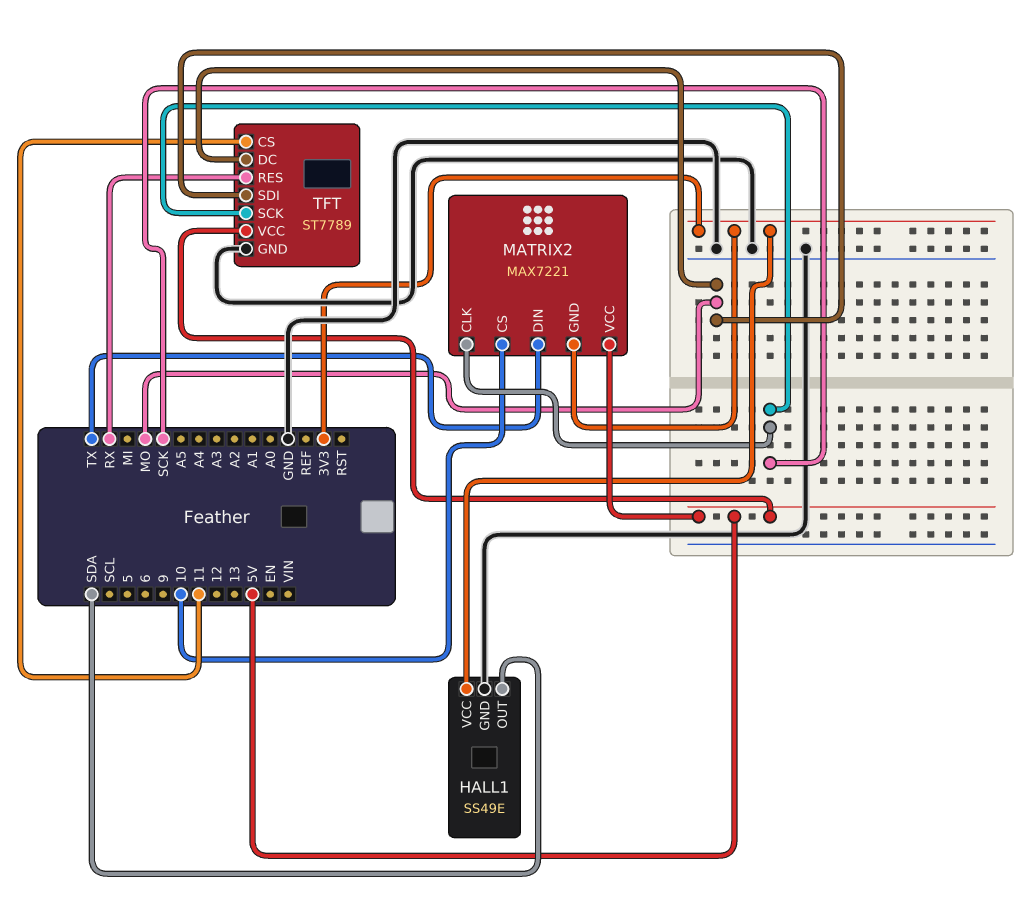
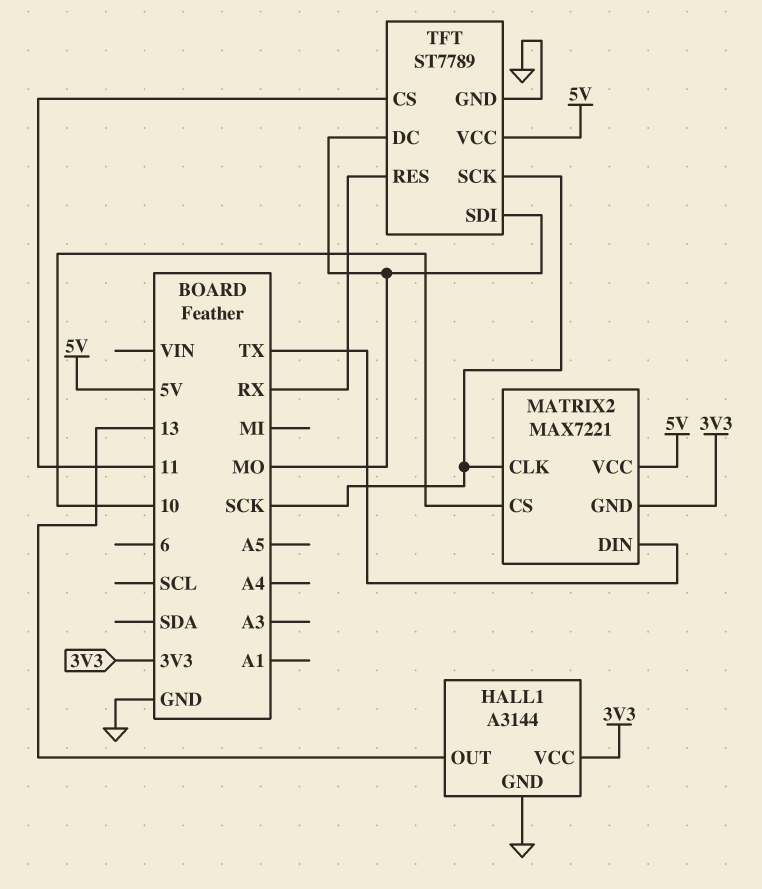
HALL1: SS49E -> A3144
HALL1 pin OUT: SDA -> 13

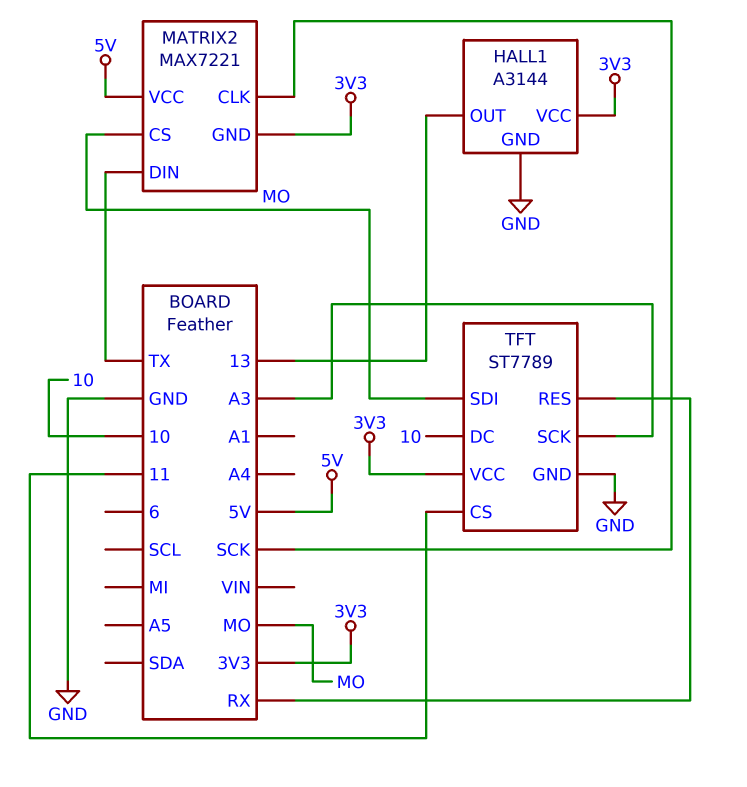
MATRIX2 pin CS: 10 -> MO
TFT pin DC: MO -> 10
TFT pin SCK: SCK -> A3
TFT pin VCC: 5V -> 3V3

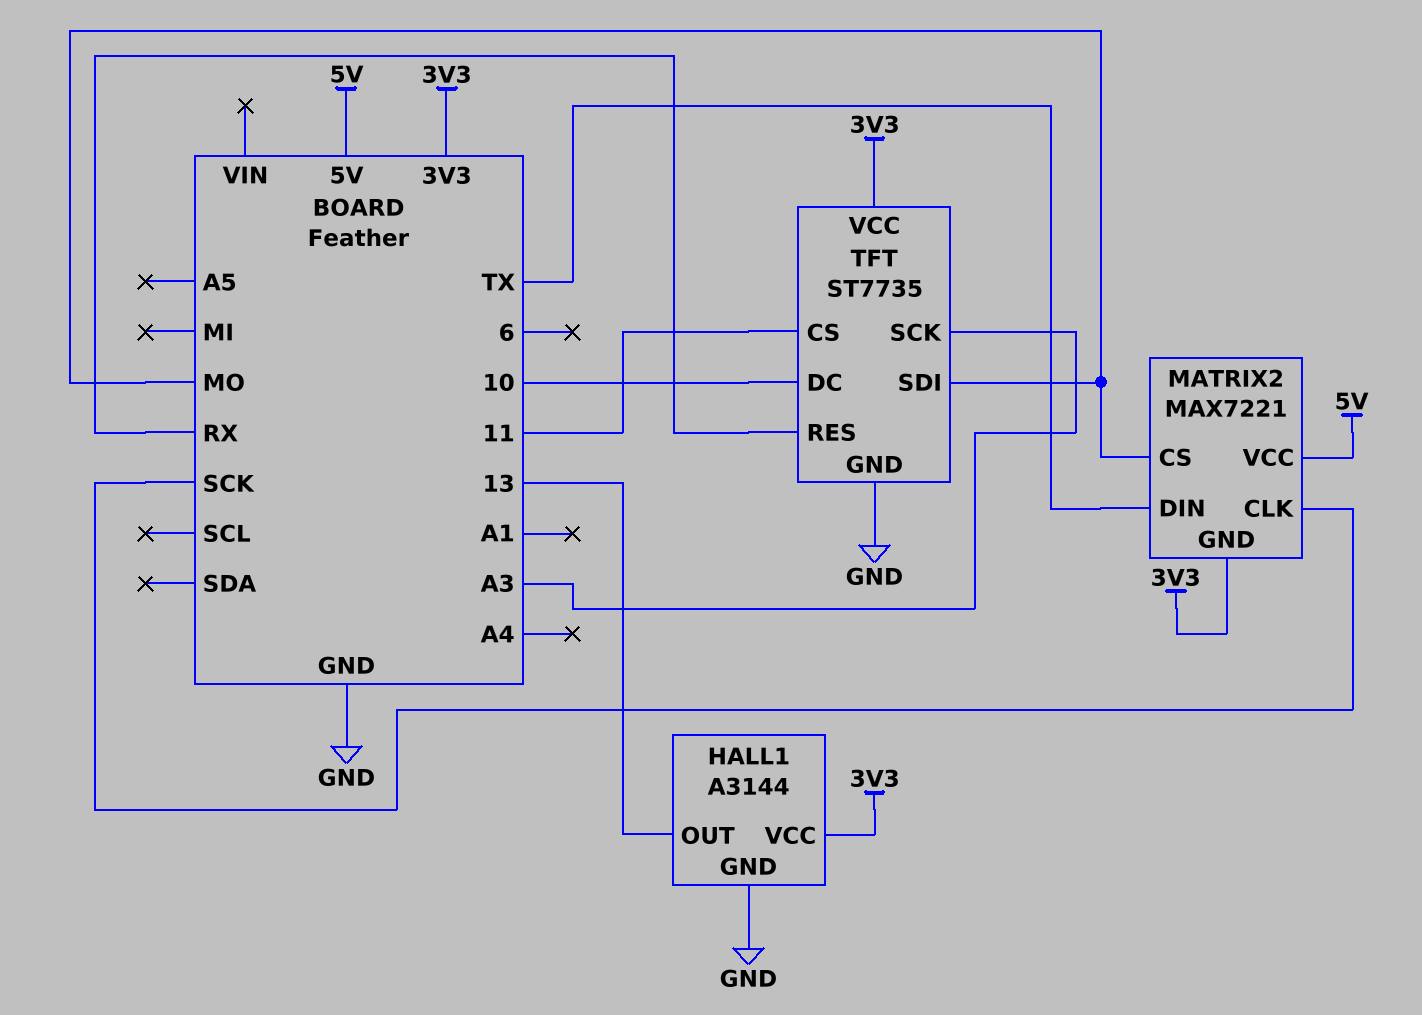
TFT: ST7789 -> ST7735

